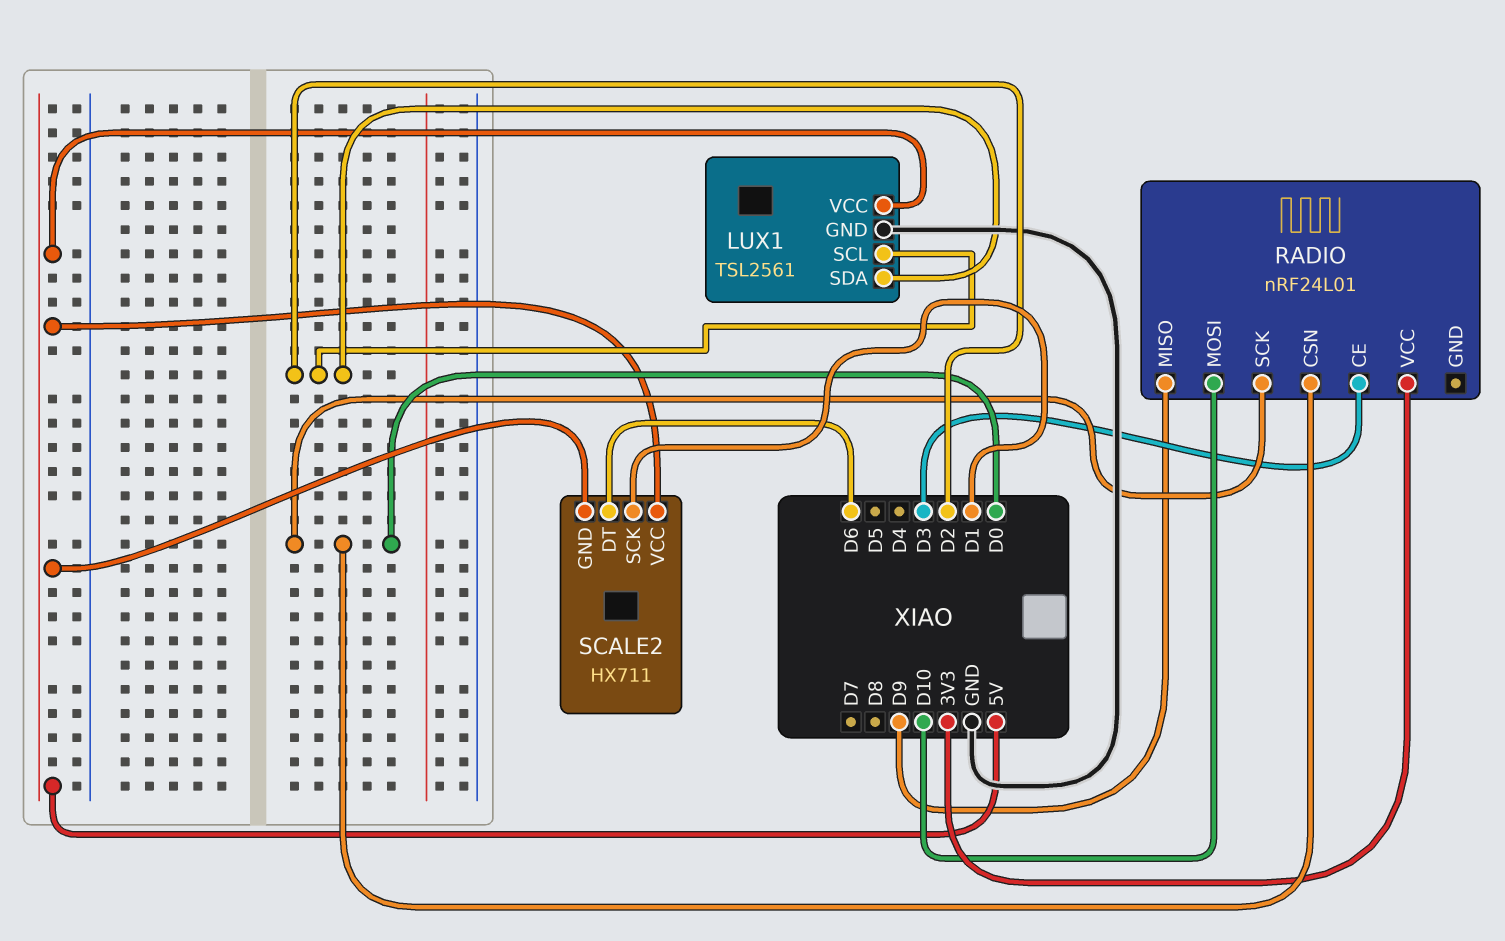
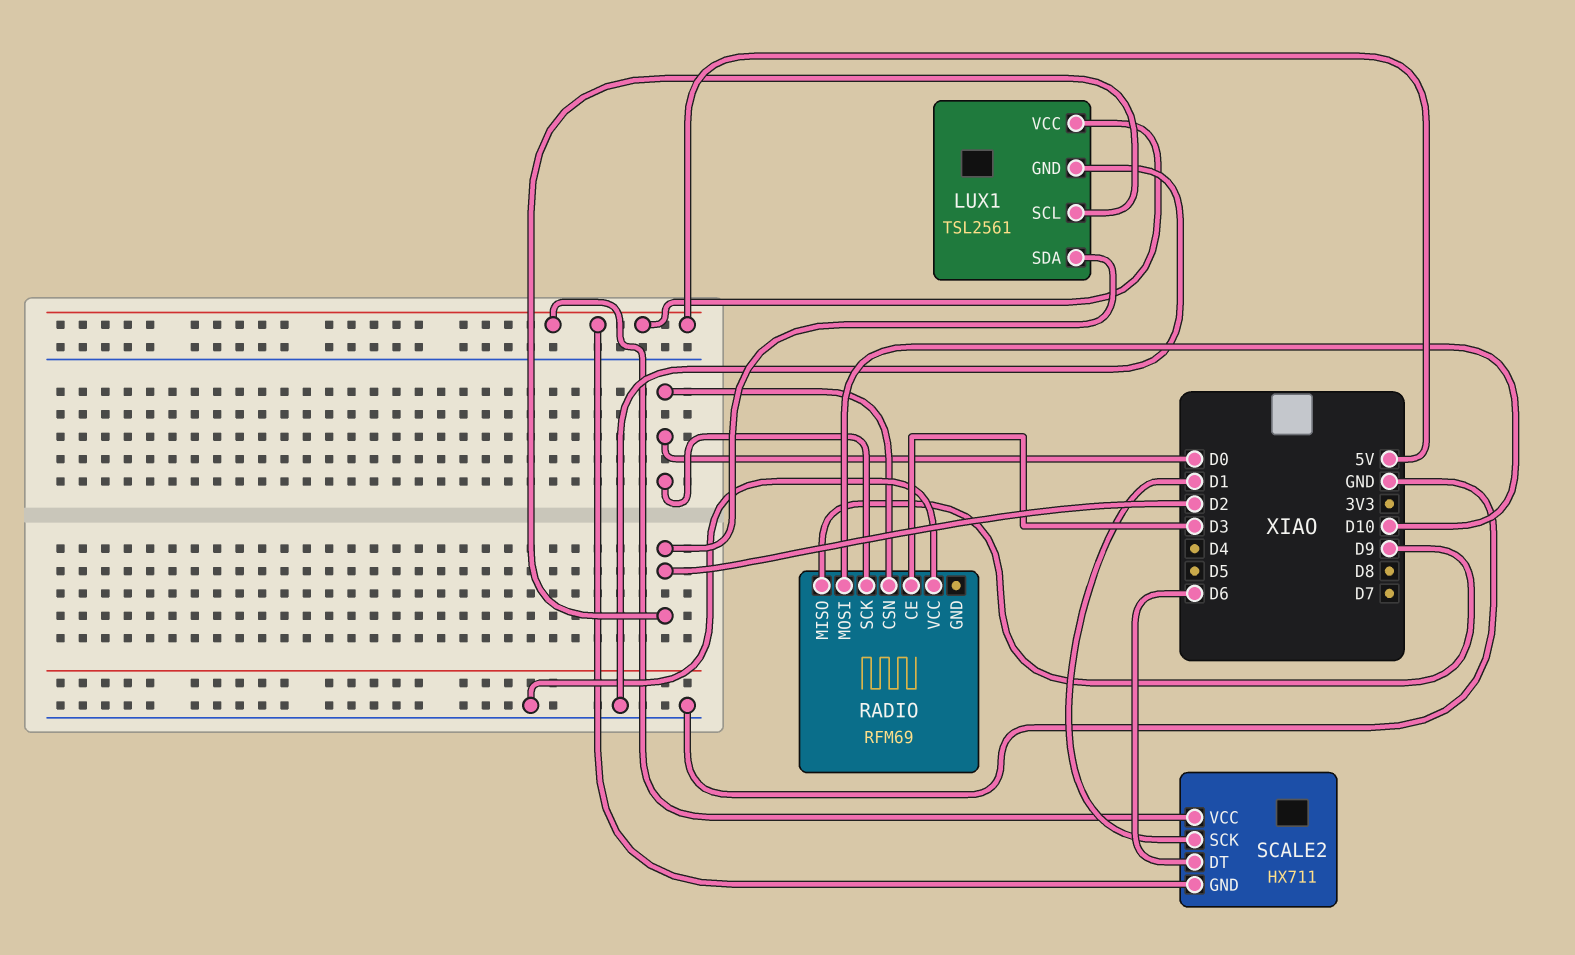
RADIO: nRF24L01 -> RFM69
RADIO pin VCC: 3V3 -> GND

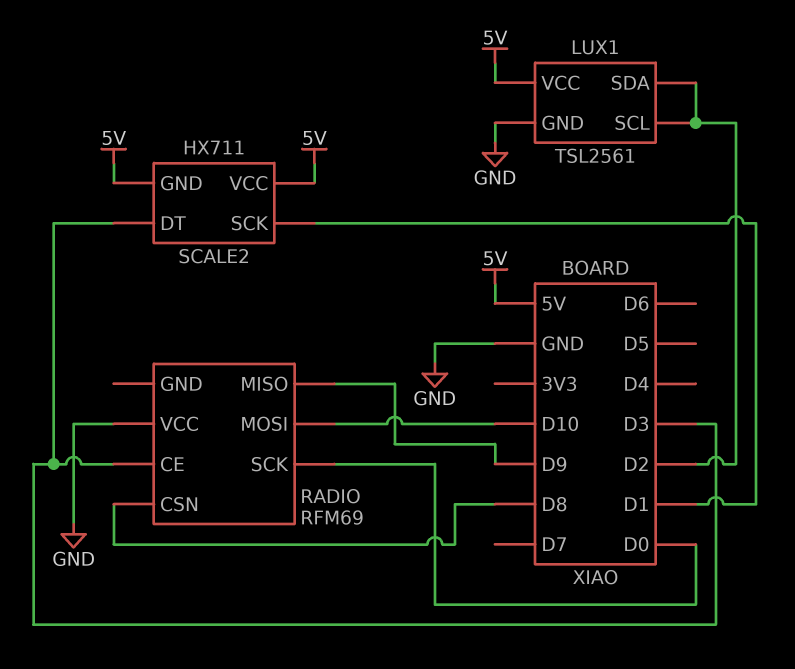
RADIO pin CSN: D0 -> D8
SCALE2 pin DT: D6 -> D3

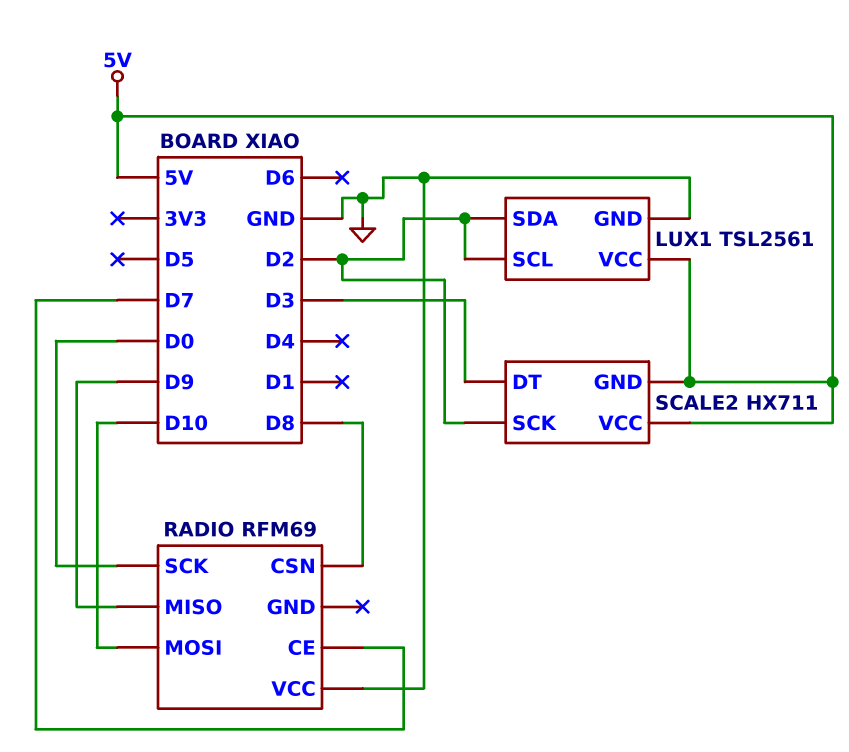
RADIO pin CE: D3 -> D7
SCALE2 pin SCK: D1 -> D2

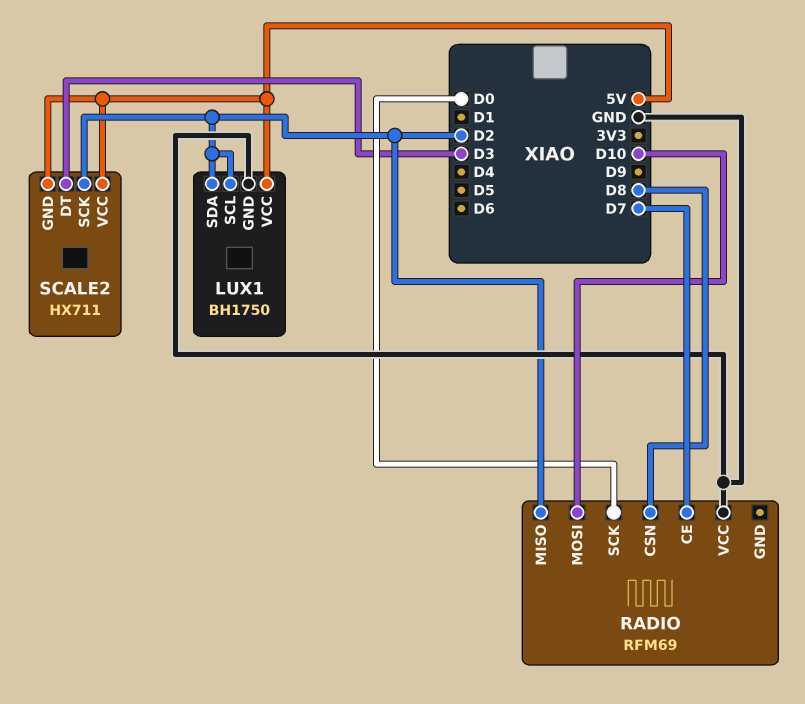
LUX1: TSL2561 -> BH1750
RADIO pin MISO: D9 -> D2

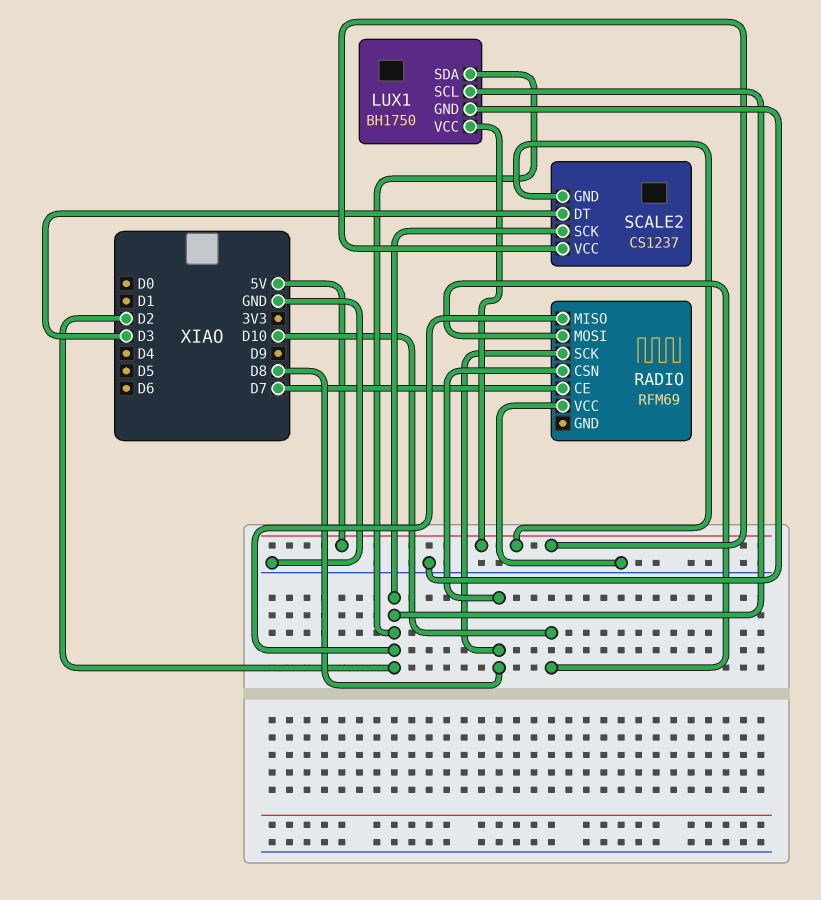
RADIO pin SCK: D0 -> D8
SCALE2: HX711 -> CS1237

